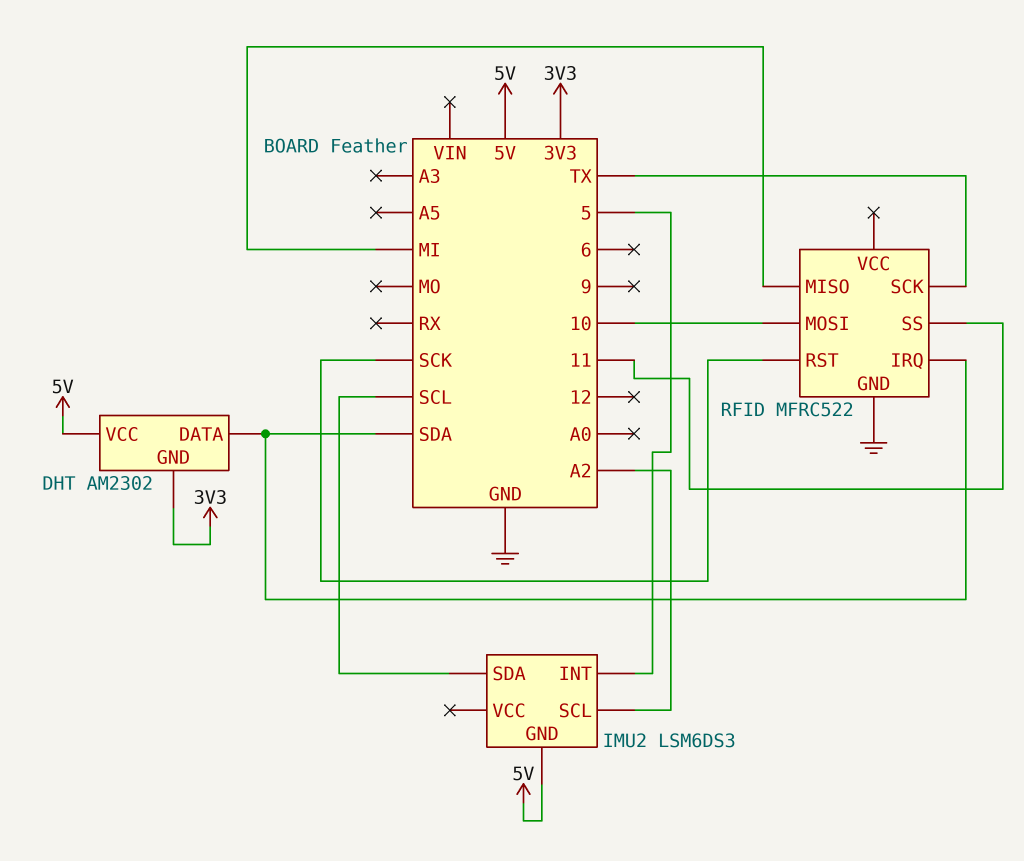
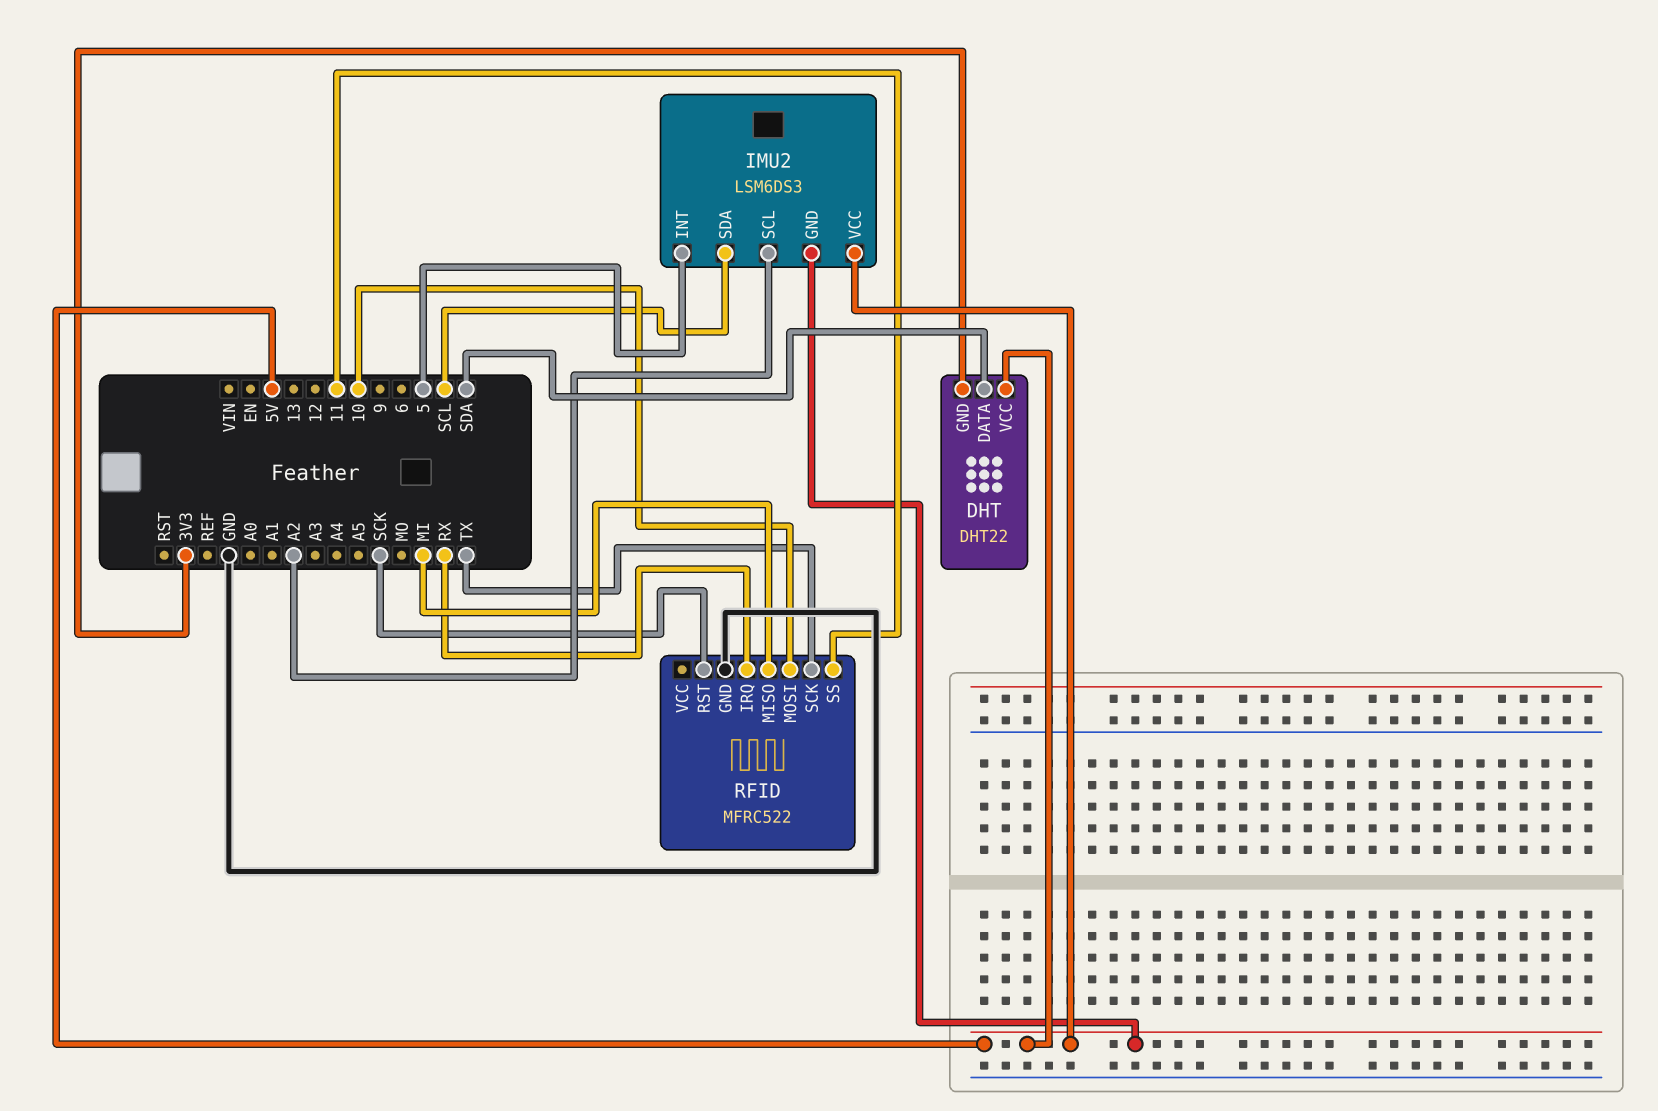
DHT: AM2302 -> DHT22
IMU2 pin VCC: none -> 5V
RFID pin IRQ: SDA -> RX

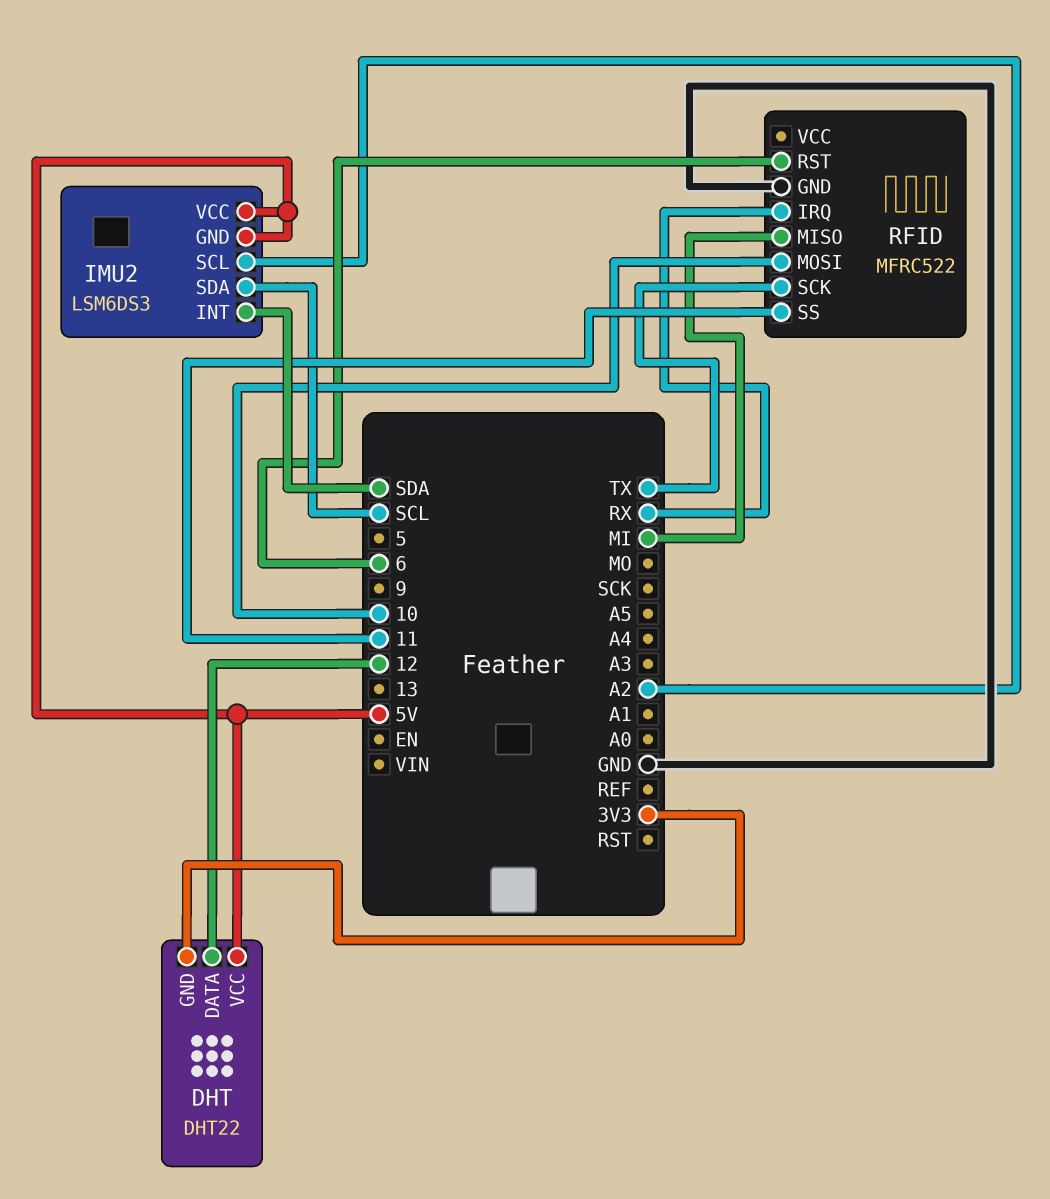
DHT pin DATA: SDA -> 12
IMU2 pin INT: 5 -> SDA
RFID pin RST: SCK -> 6

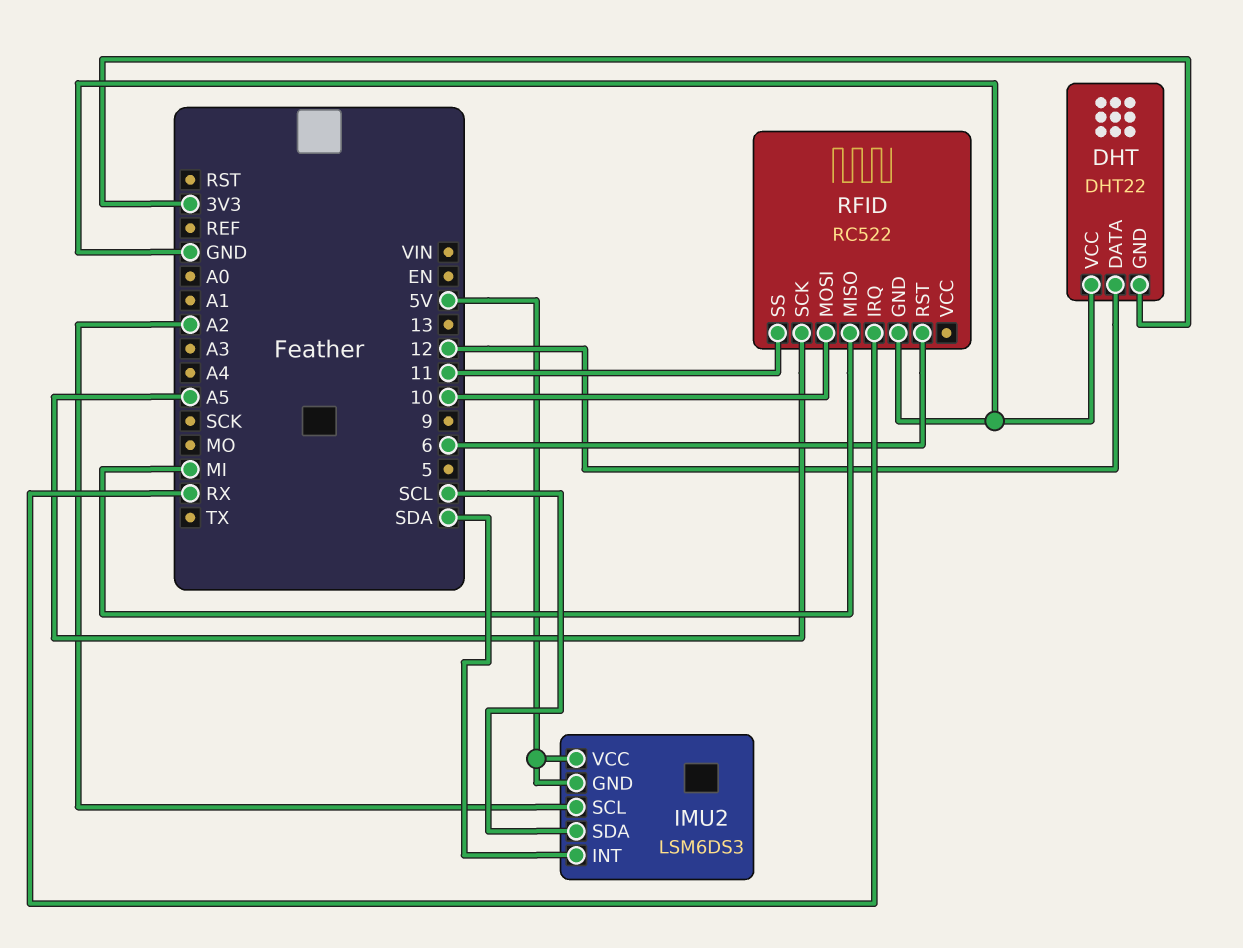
DHT pin VCC: 5V -> GND
RFID: MFRC522 -> RC522
RFID pin SCK: TX -> A5

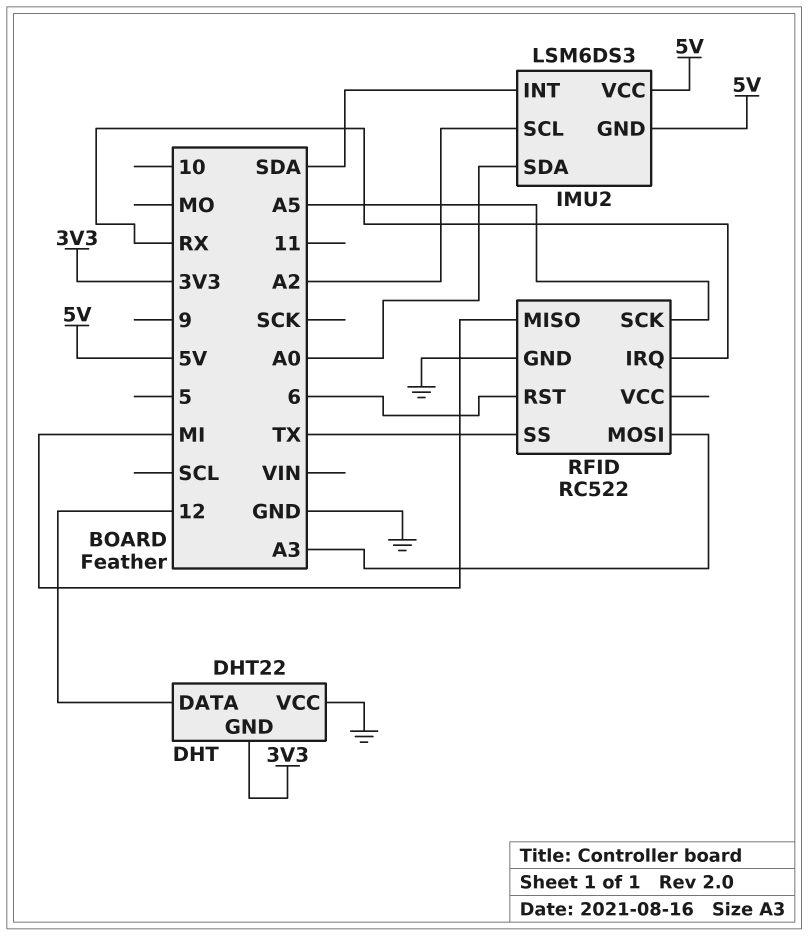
IMU2 pin SDA: SCL -> A0
RFID pin MOSI: 10 -> A3
RFID pin SS: 11 -> TX

